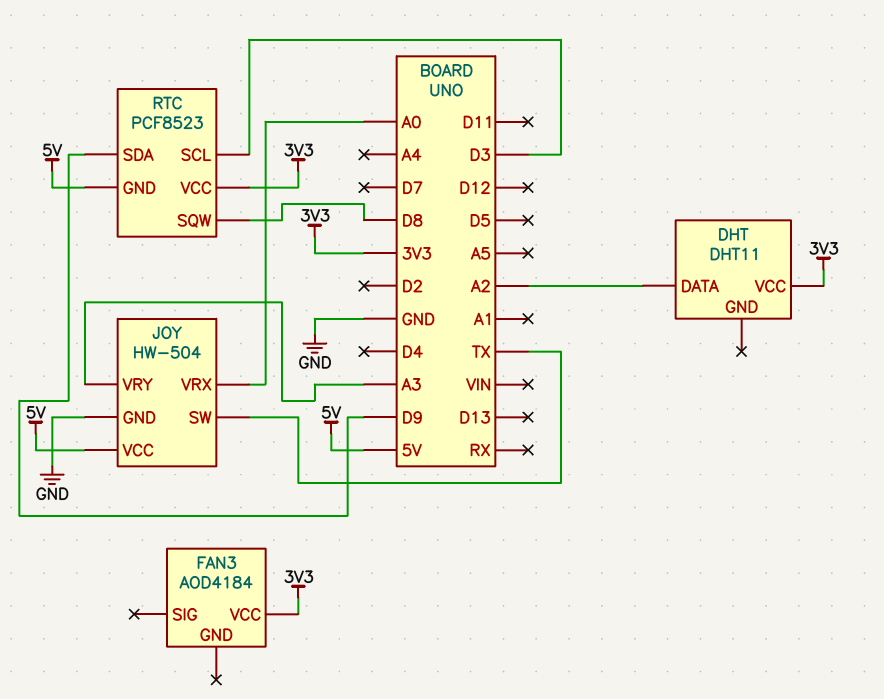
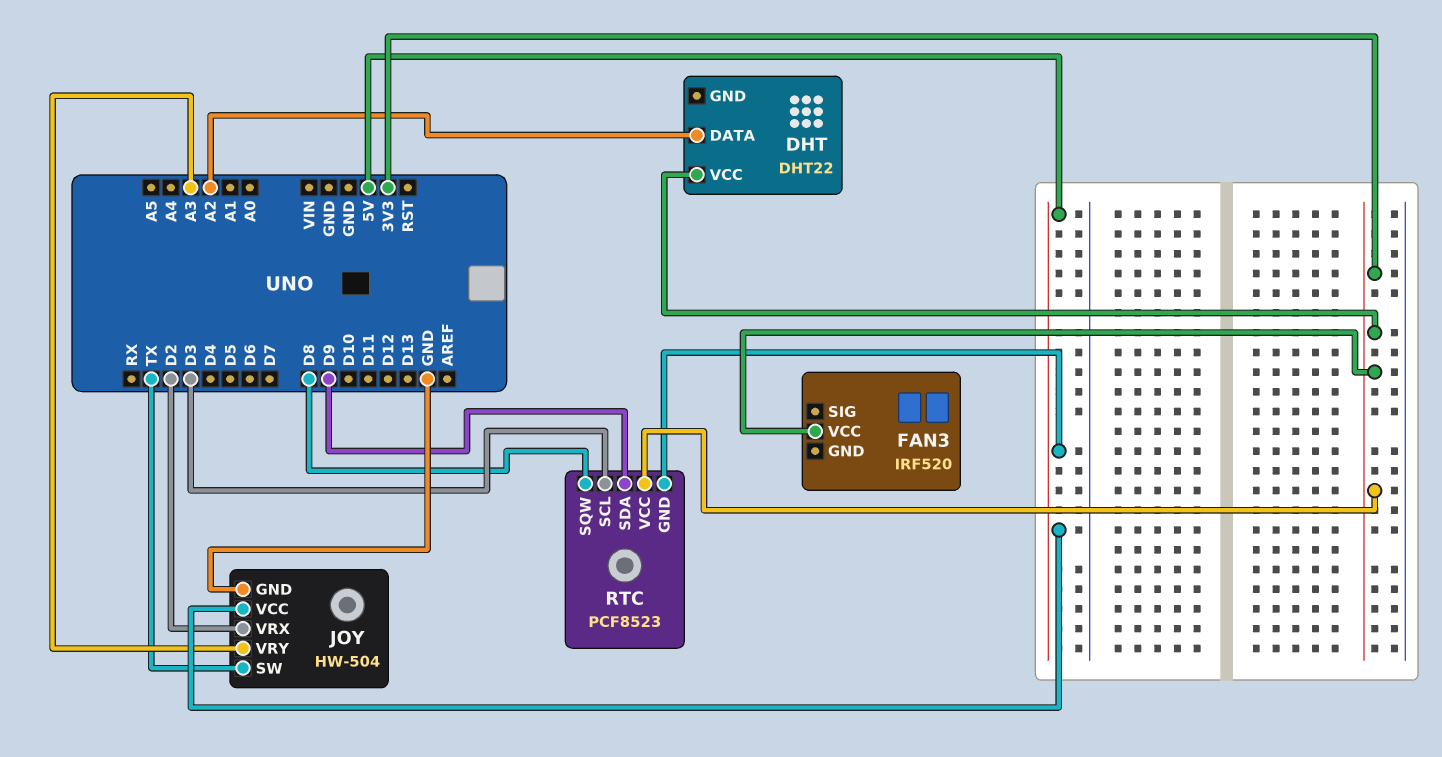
DHT: DHT11 -> DHT22
FAN3: AOD4184 -> IRF520
JOY pin VRX: A0 -> D2

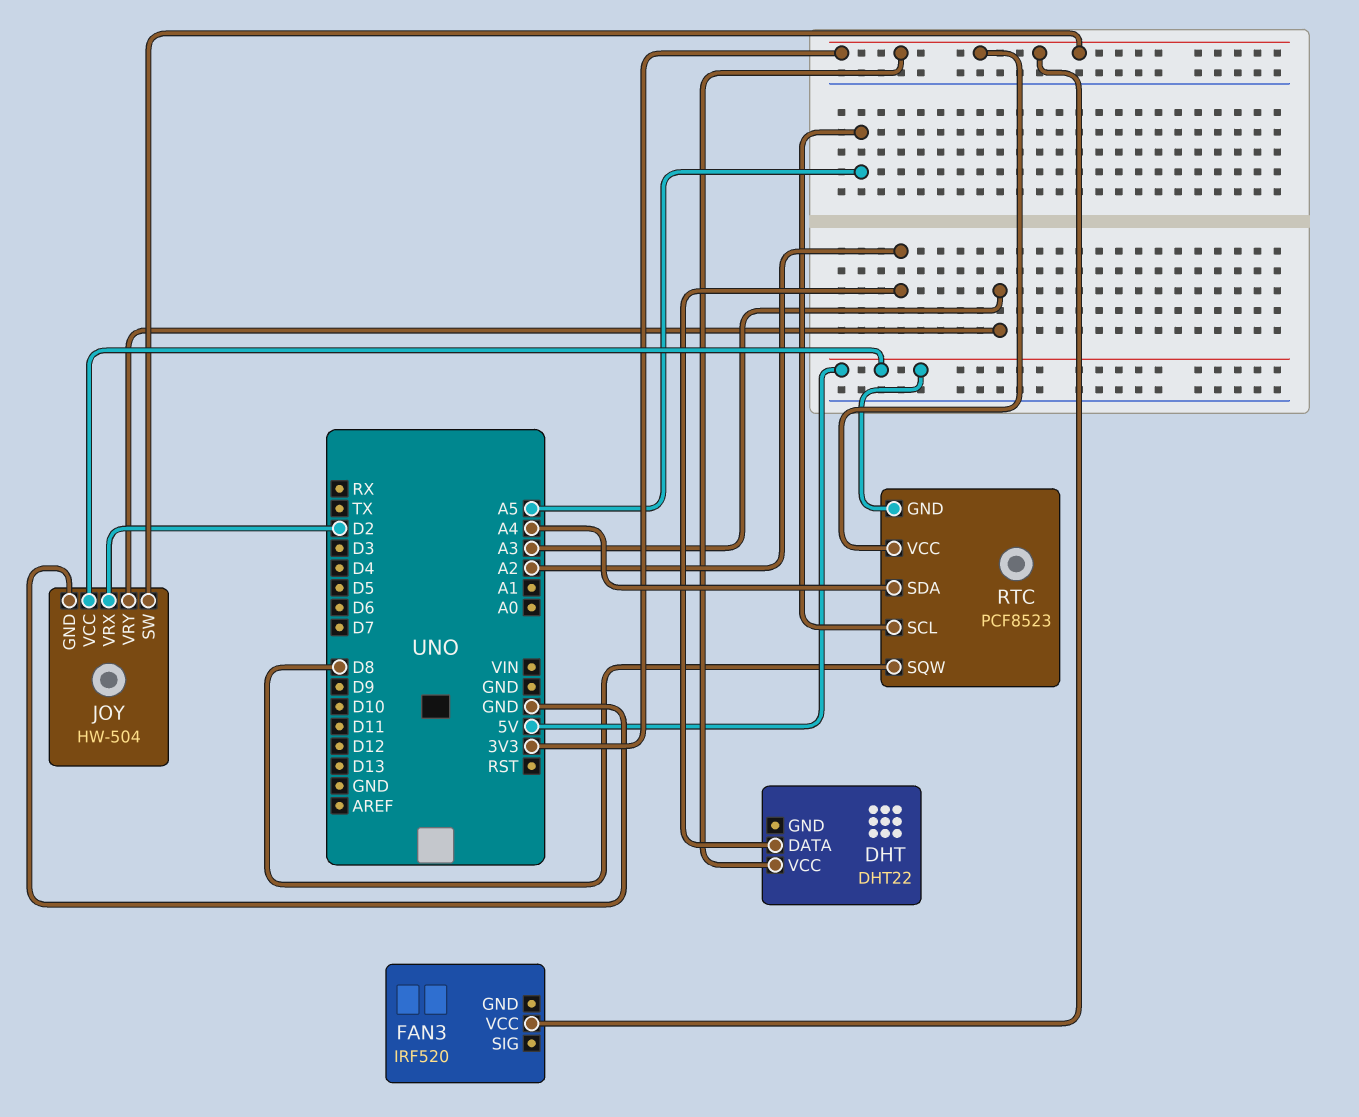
JOY pin SW: TX -> 3V3
RTC pin SCL: D3 -> A5
RTC pin SDA: D9 -> A4

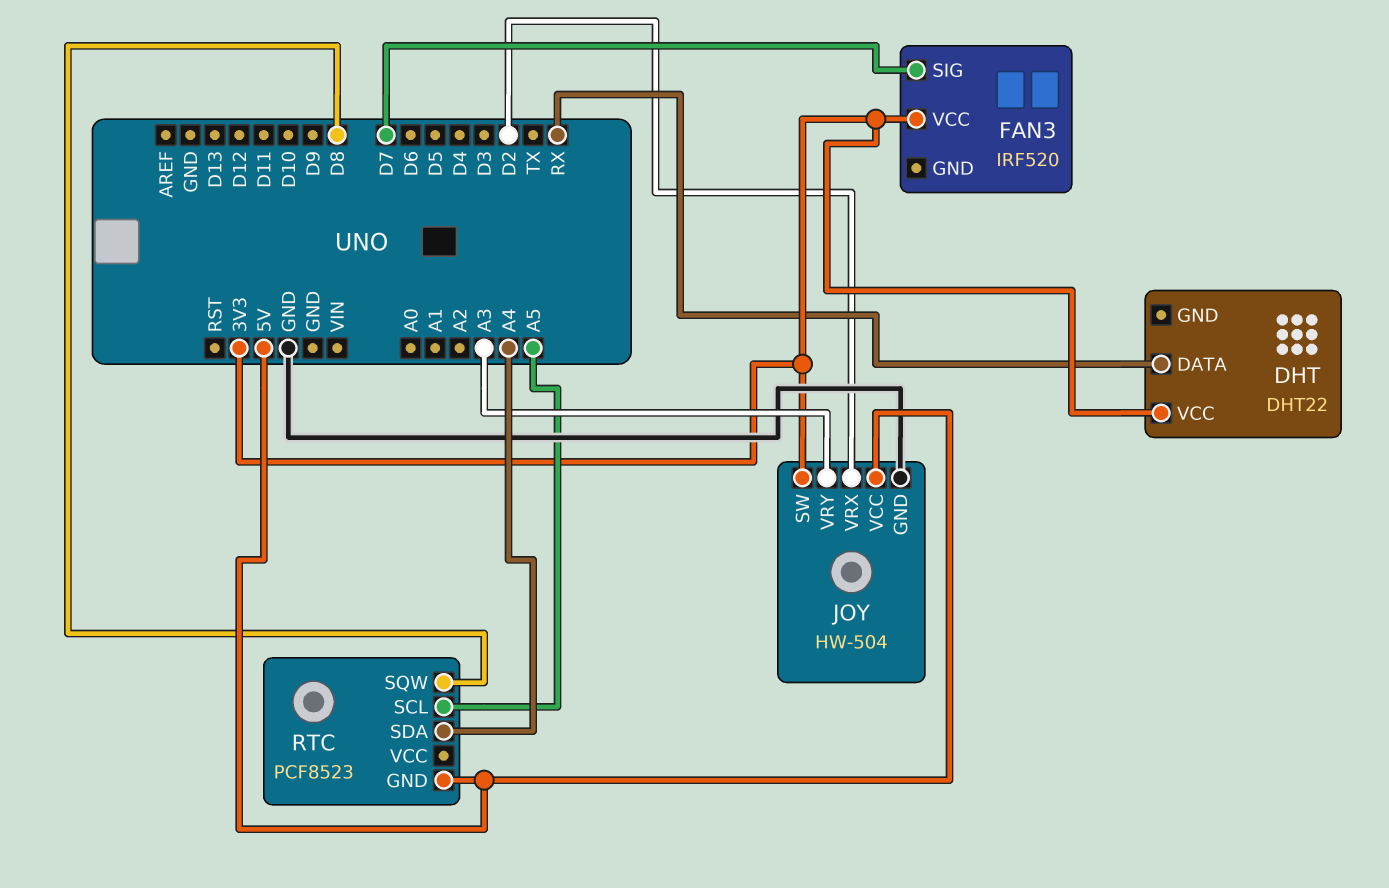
DHT pin DATA: A2 -> RX
FAN3 pin SIG: none -> D7
RTC pin VCC: 3V3 -> none

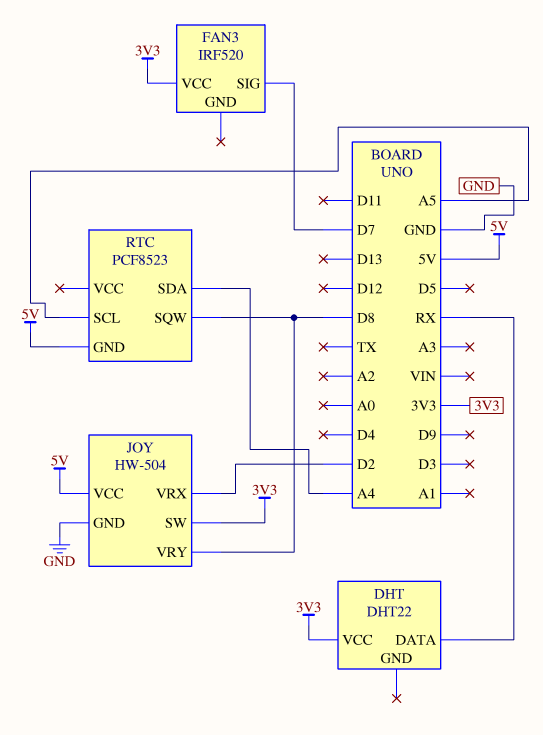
JOY pin VRY: A3 -> D8

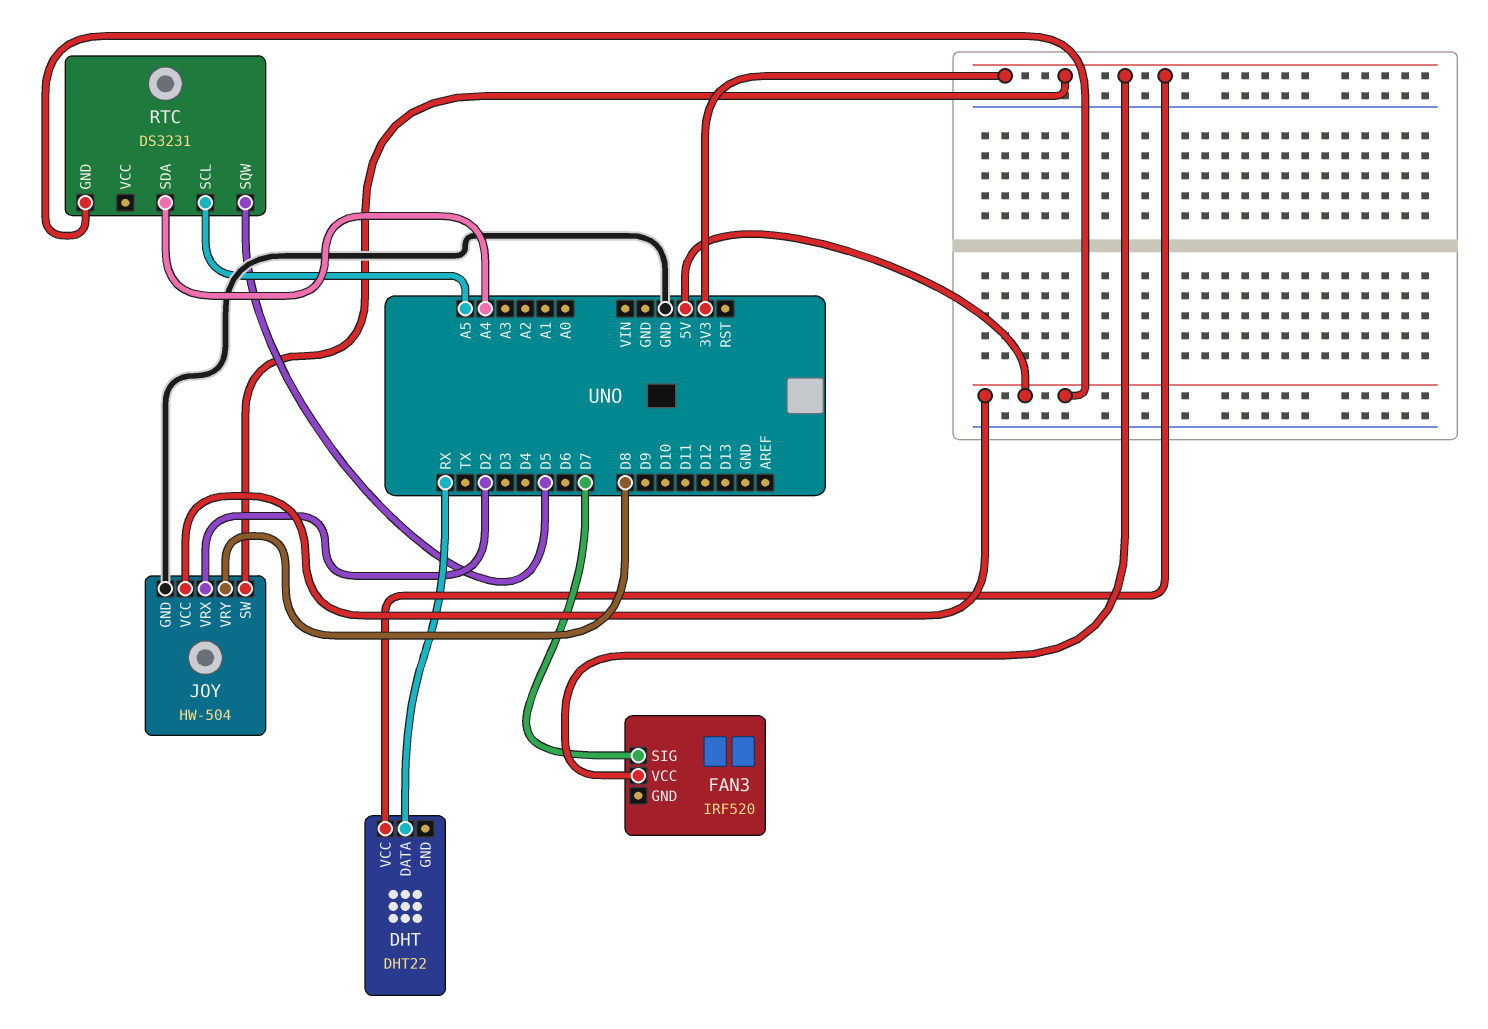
RTC: PCF8523 -> DS3231
RTC pin SQW: D8 -> D5

